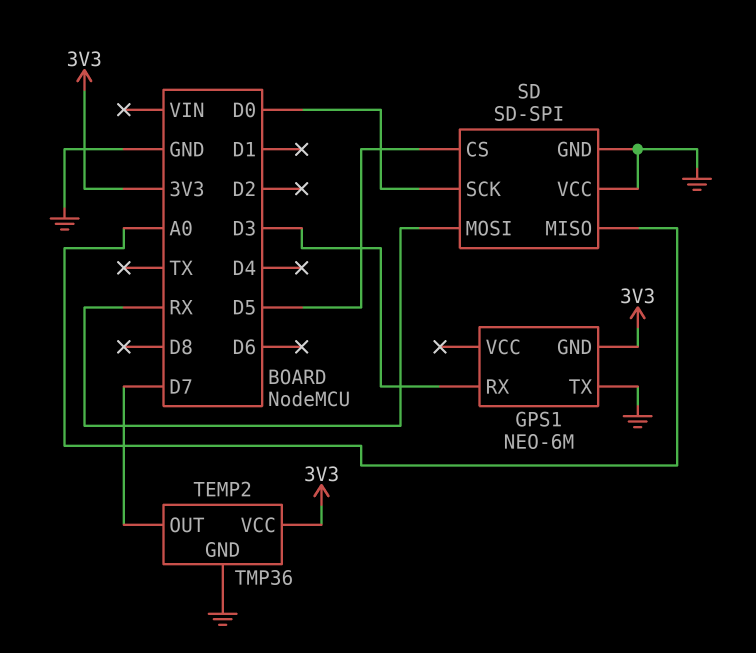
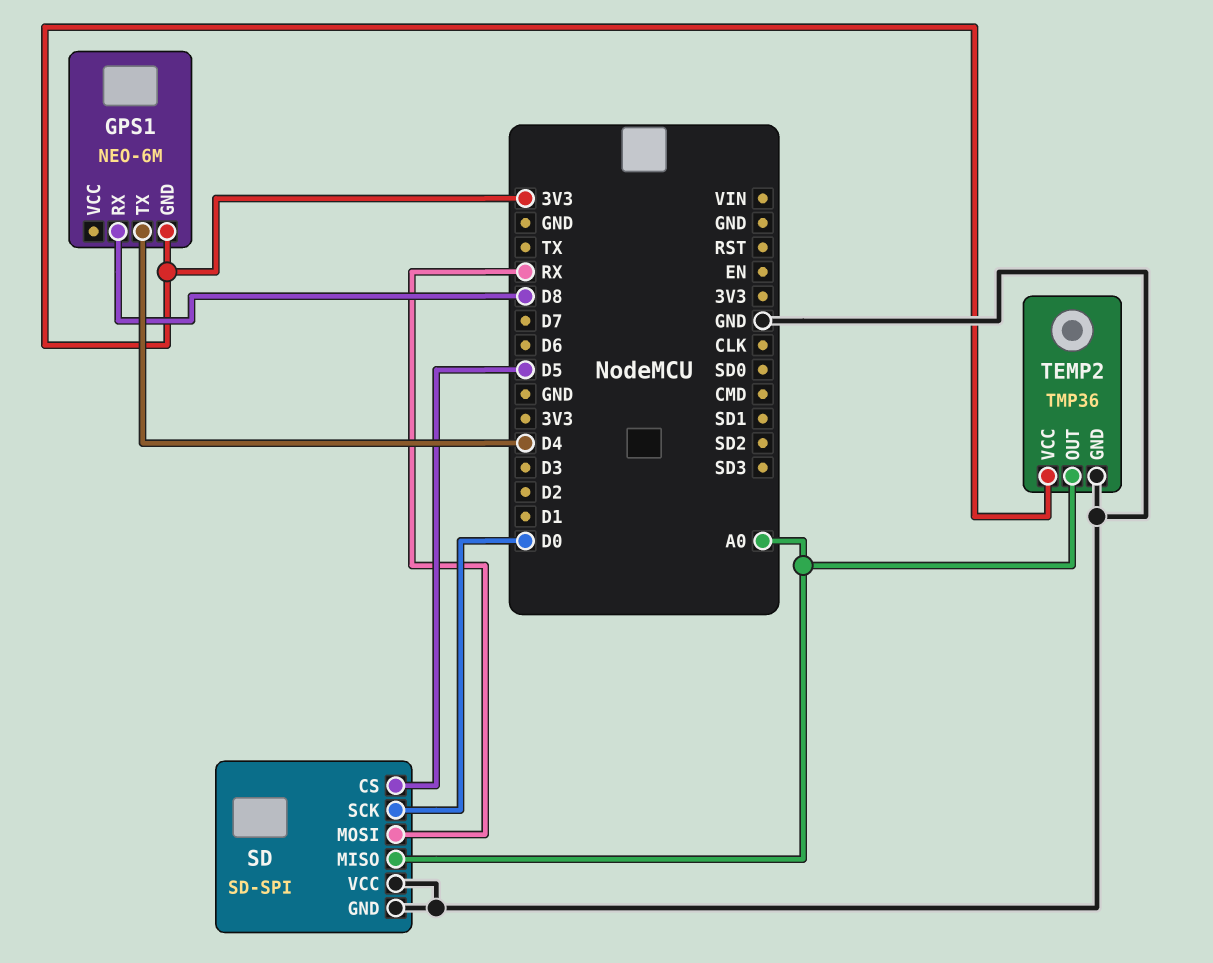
GPS1 pin RX: D3 -> D8
GPS1 pin TX: GND -> D4
TEMP2 pin OUT: D7 -> A0

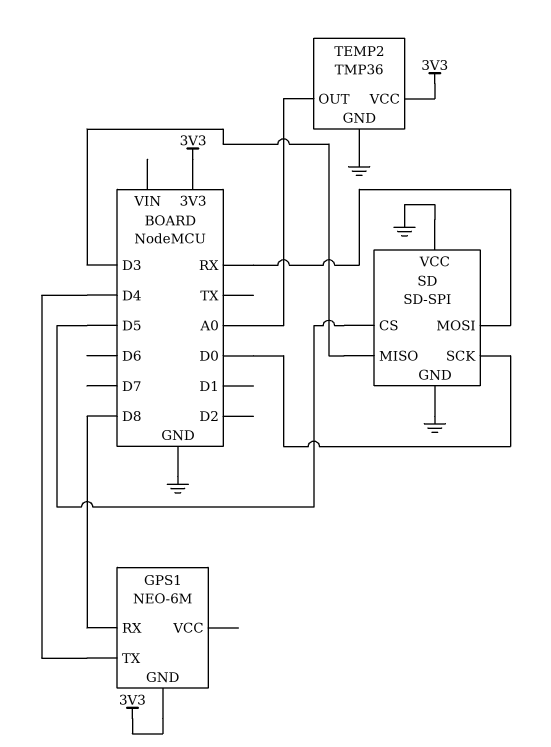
SD pin MISO: A0 -> D3

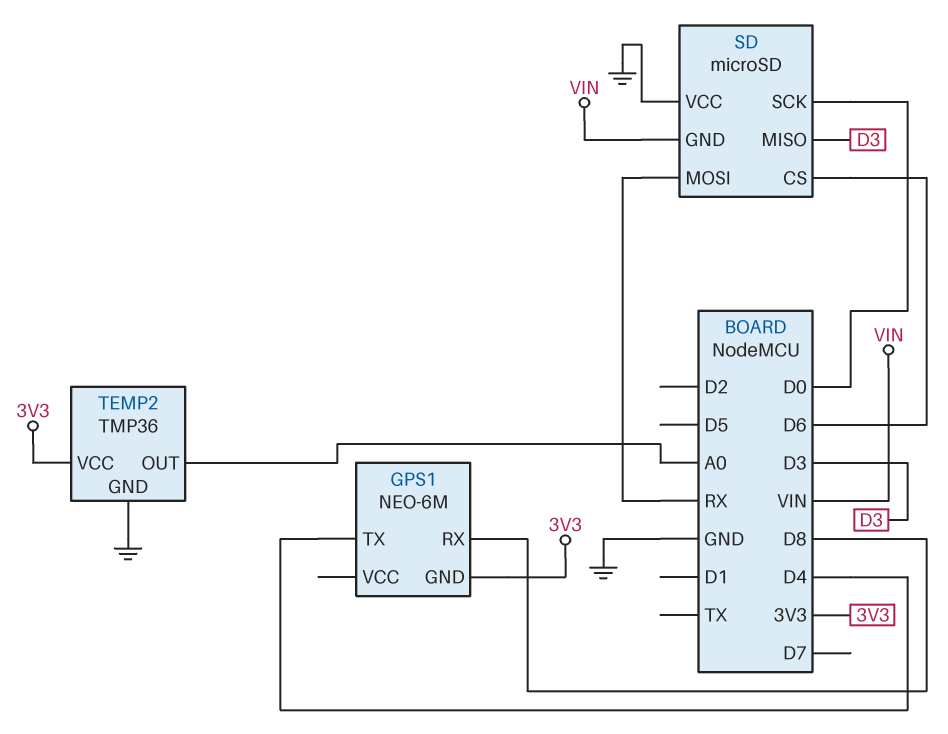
SD: SD-SPI -> microSD
SD pin CS: D5 -> D6
SD pin GND: GND -> VIN

